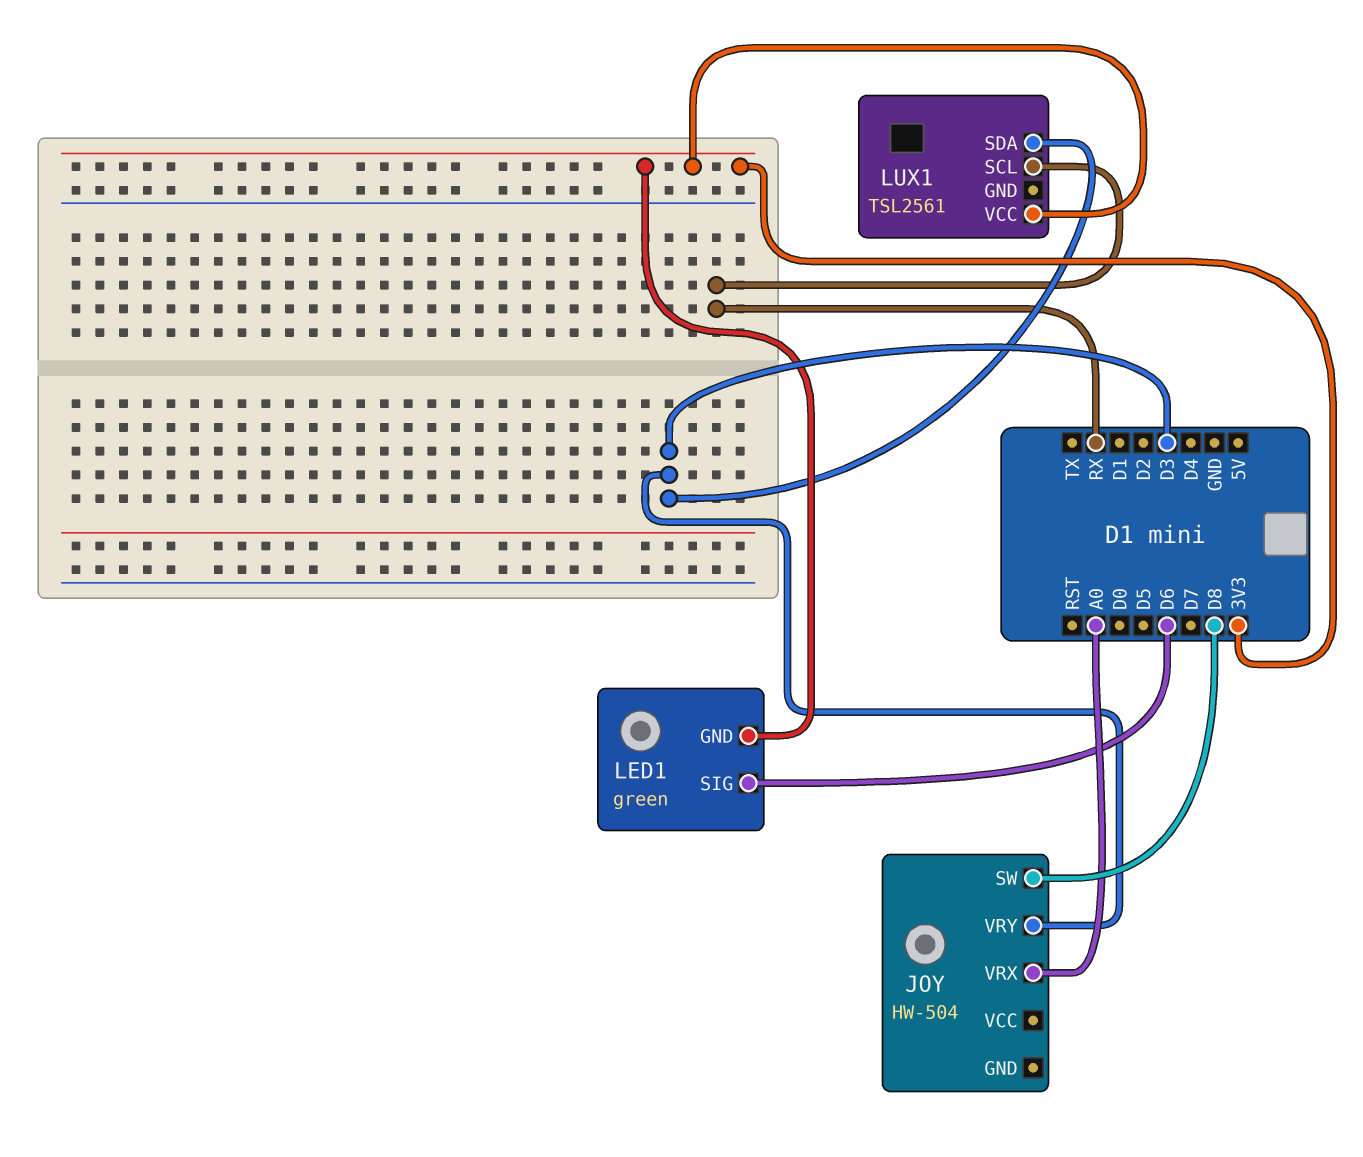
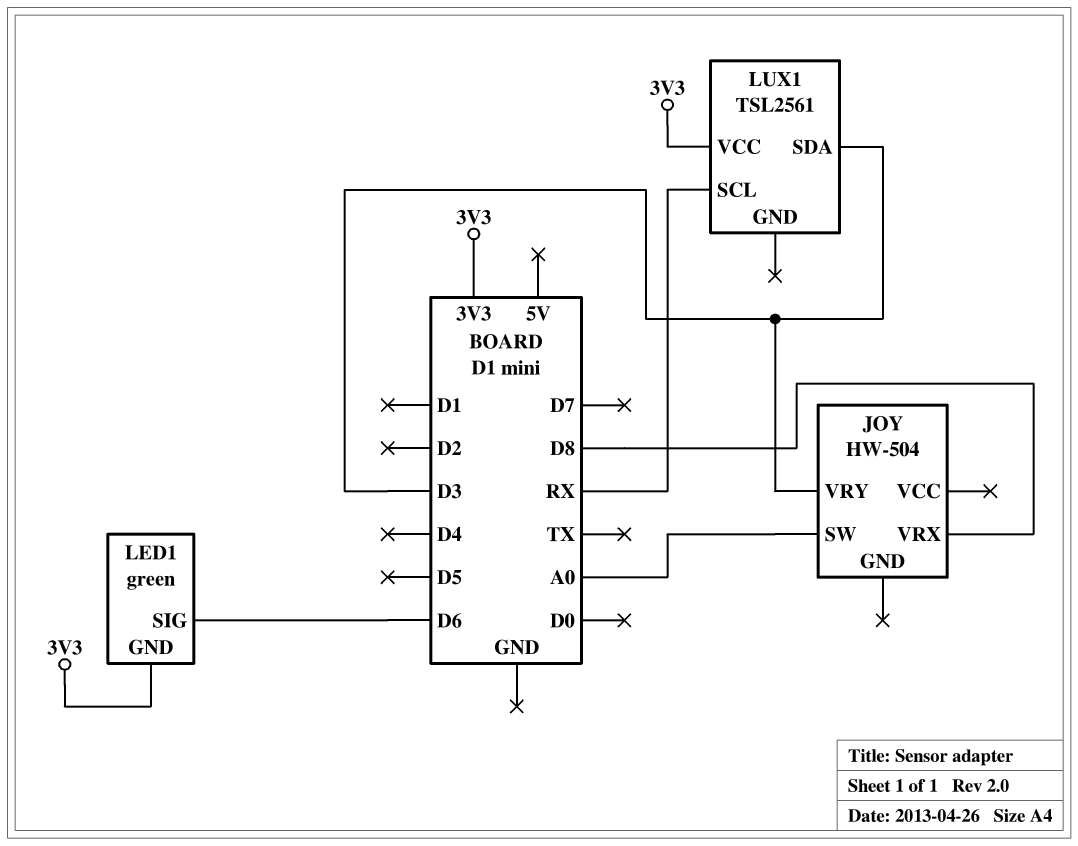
JOY pin SW: D8 -> A0
JOY pin VRX: A0 -> D8

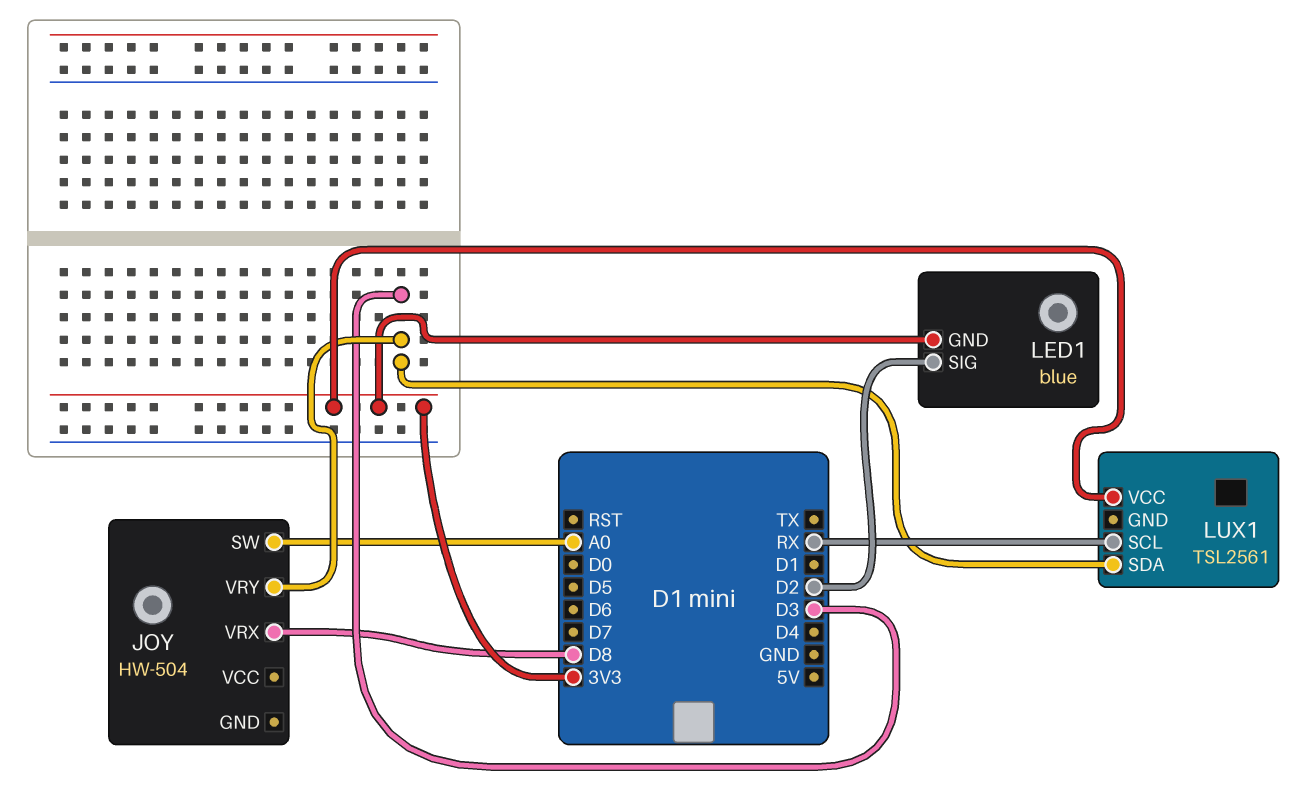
LED1: green -> blue
LED1 pin SIG: D6 -> D2

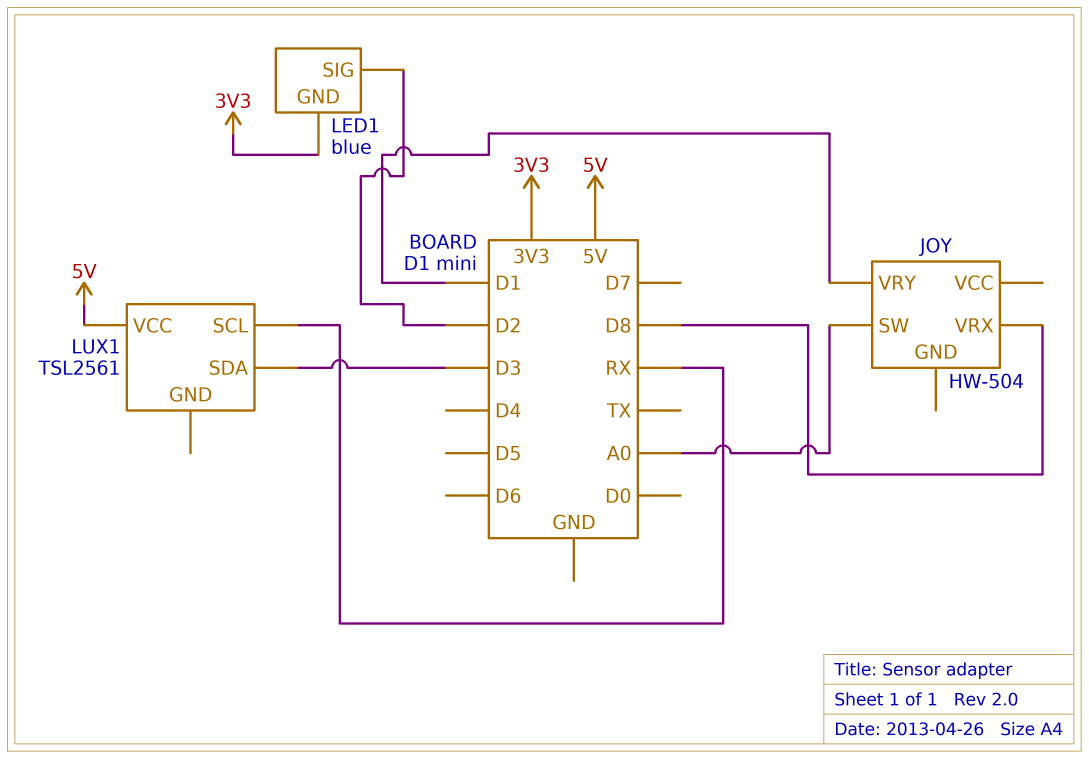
JOY pin VRY: D3 -> D1
LUX1 pin VCC: 3V3 -> 5V

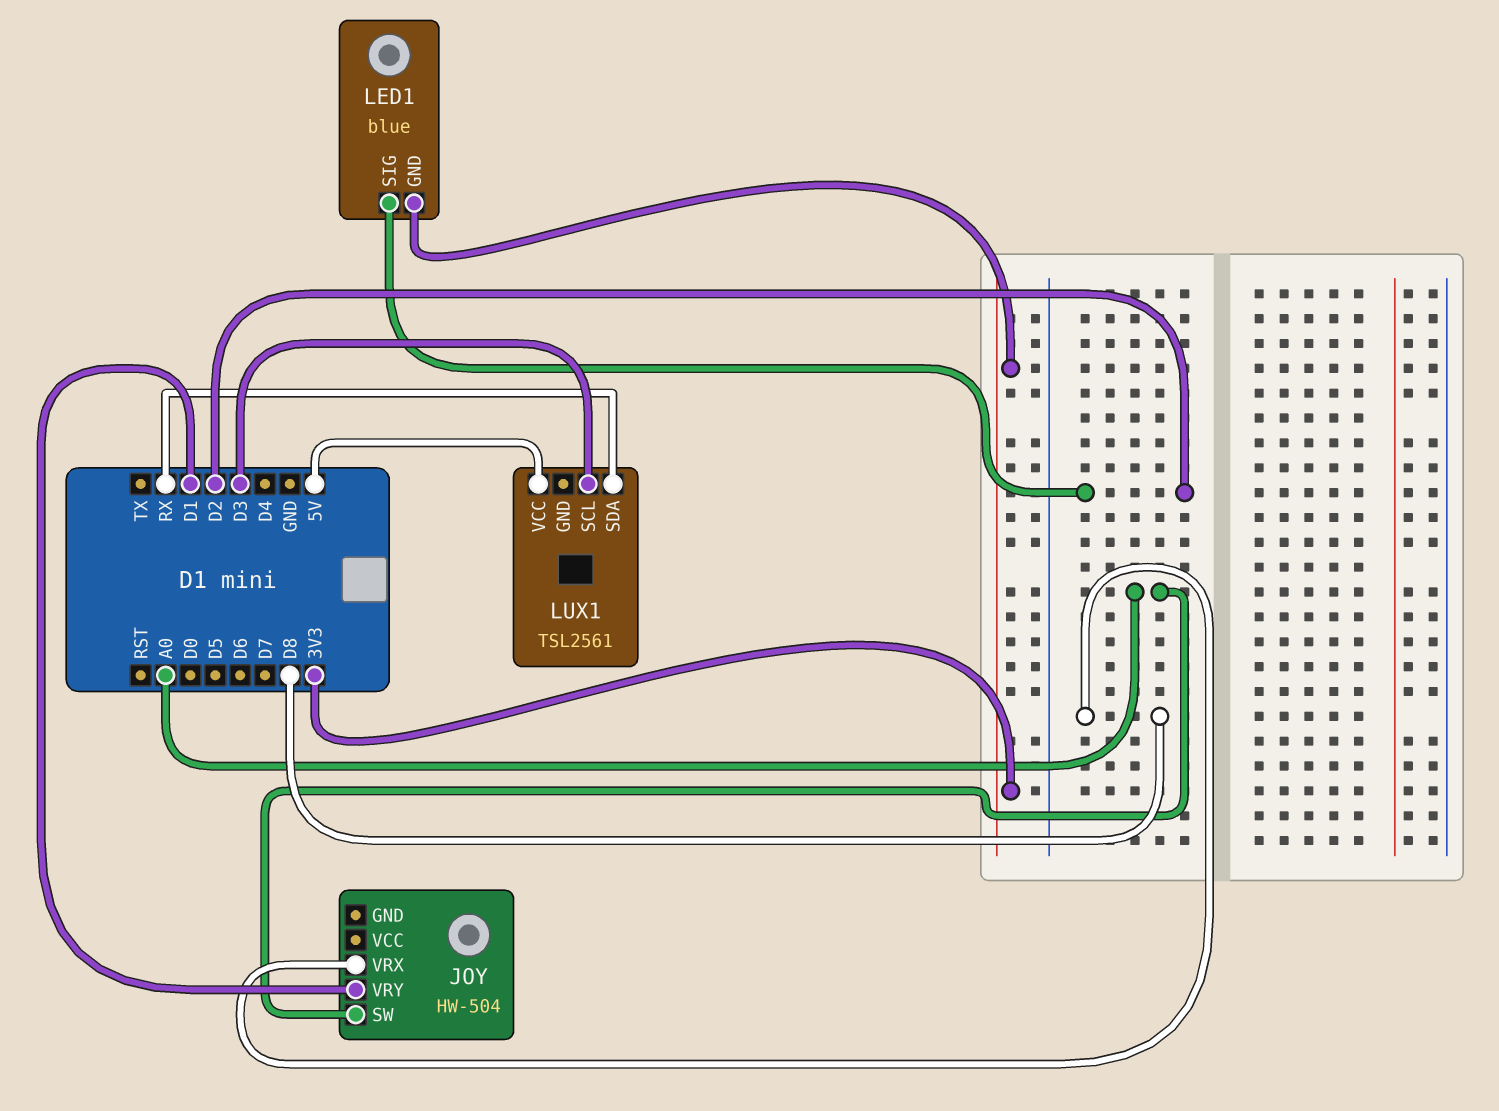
LUX1 pin SCL: RX -> D3
LUX1 pin SDA: D3 -> RX

